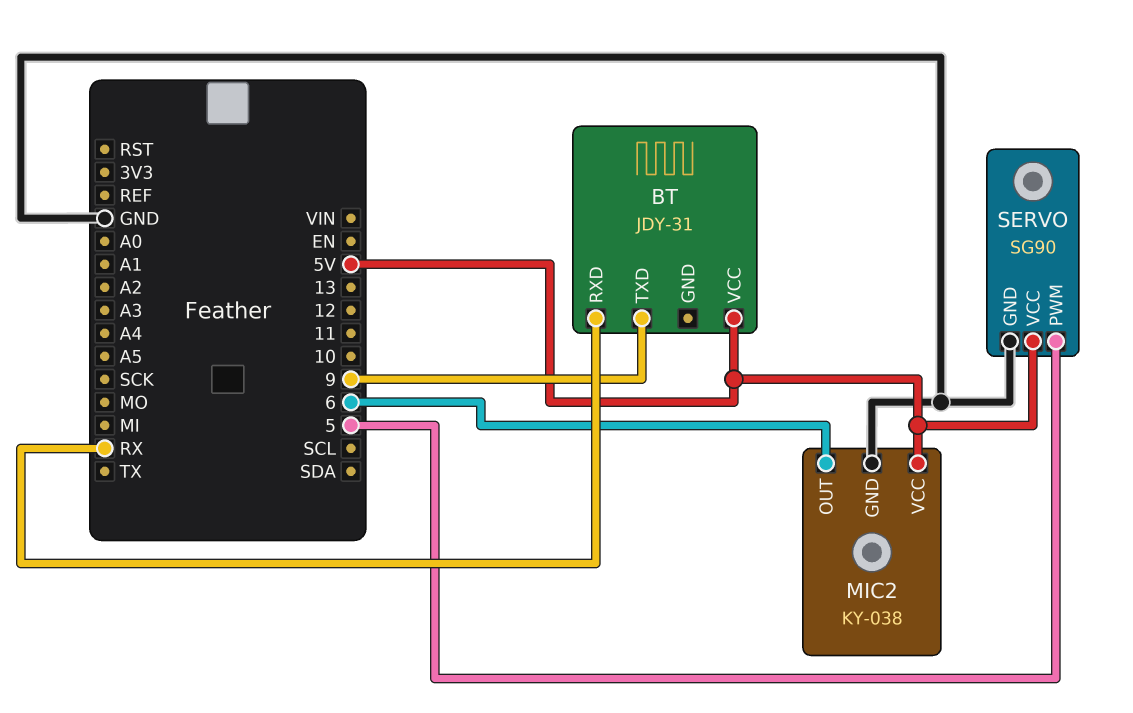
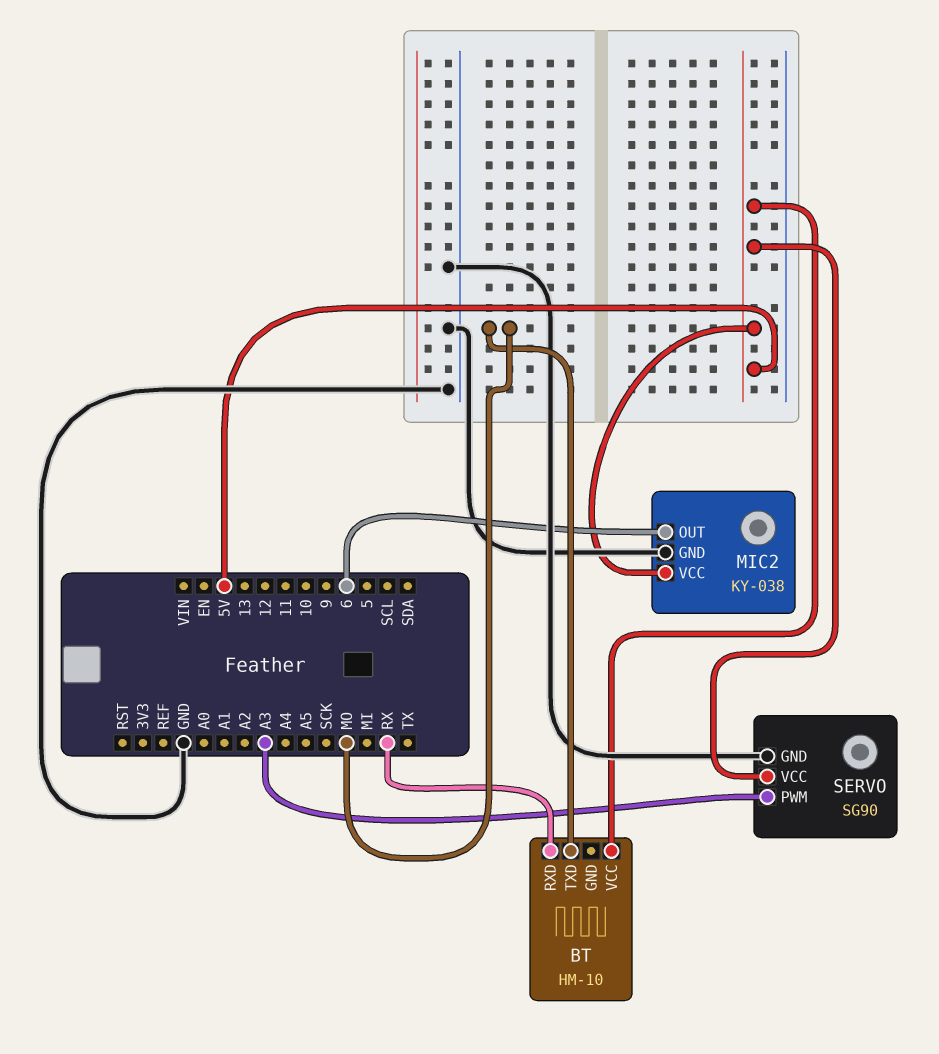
BT: JDY-31 -> HM-10
BT pin TXD: 9 -> MO
SERVO pin PWM: 5 -> A3

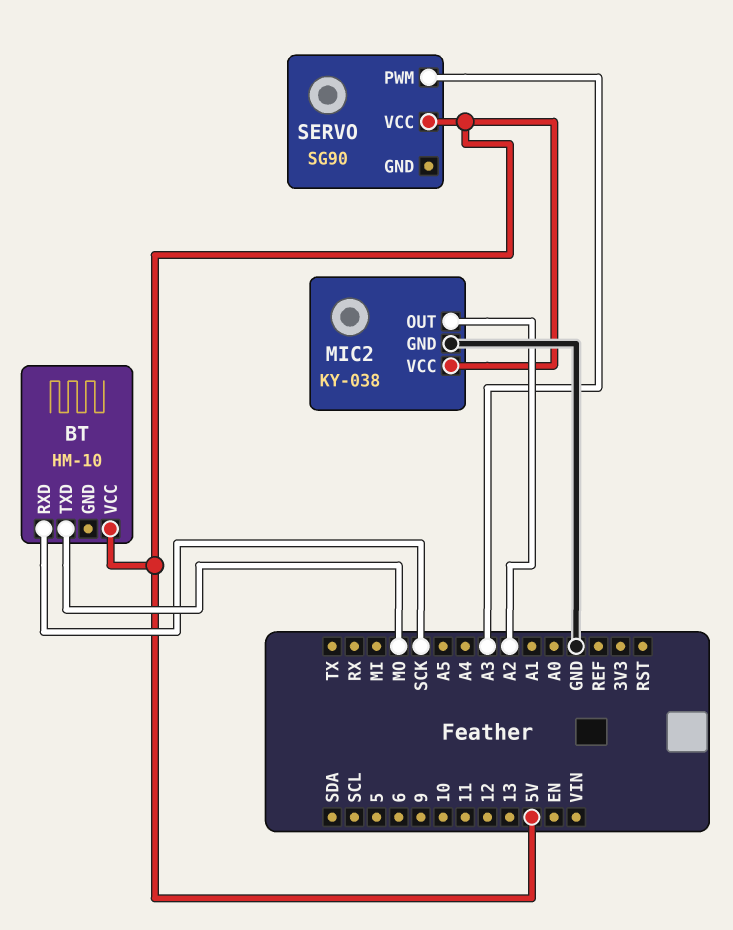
BT pin RXD: RX -> SCK
MIC2 pin OUT: 6 -> A2
SERVO pin GND: GND -> none

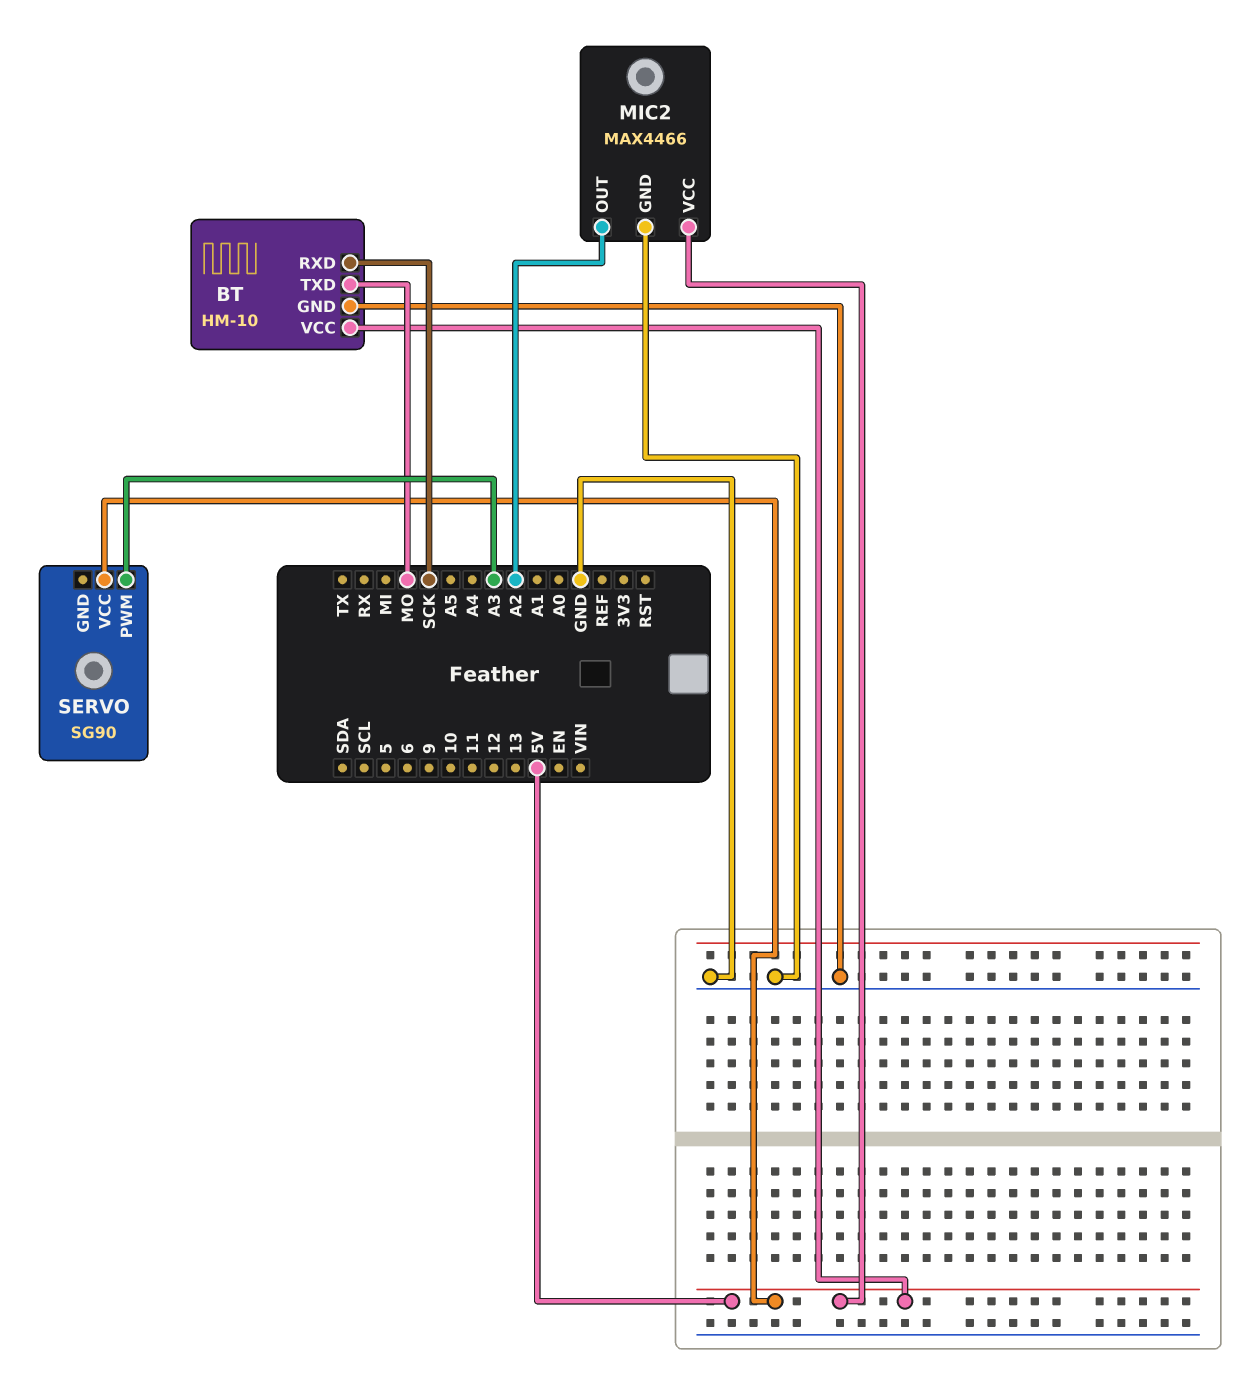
BT pin GND: none -> GND
MIC2: KY-038 -> MAX4466

